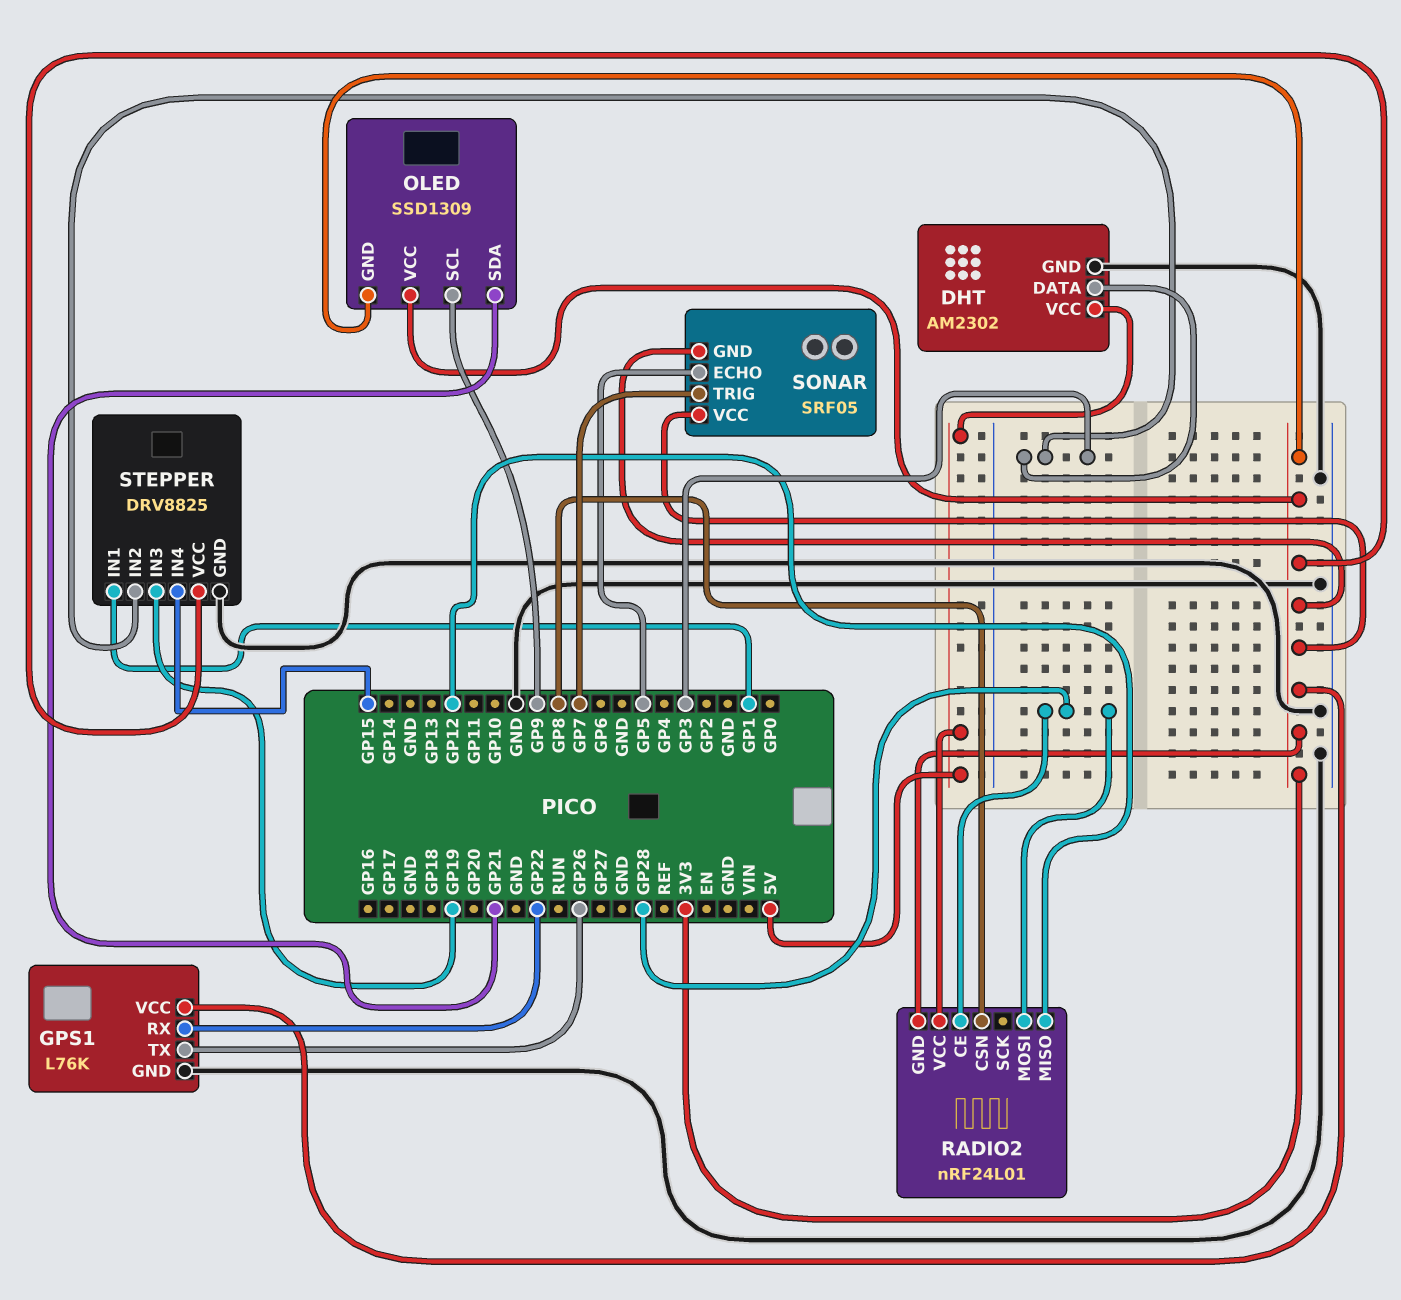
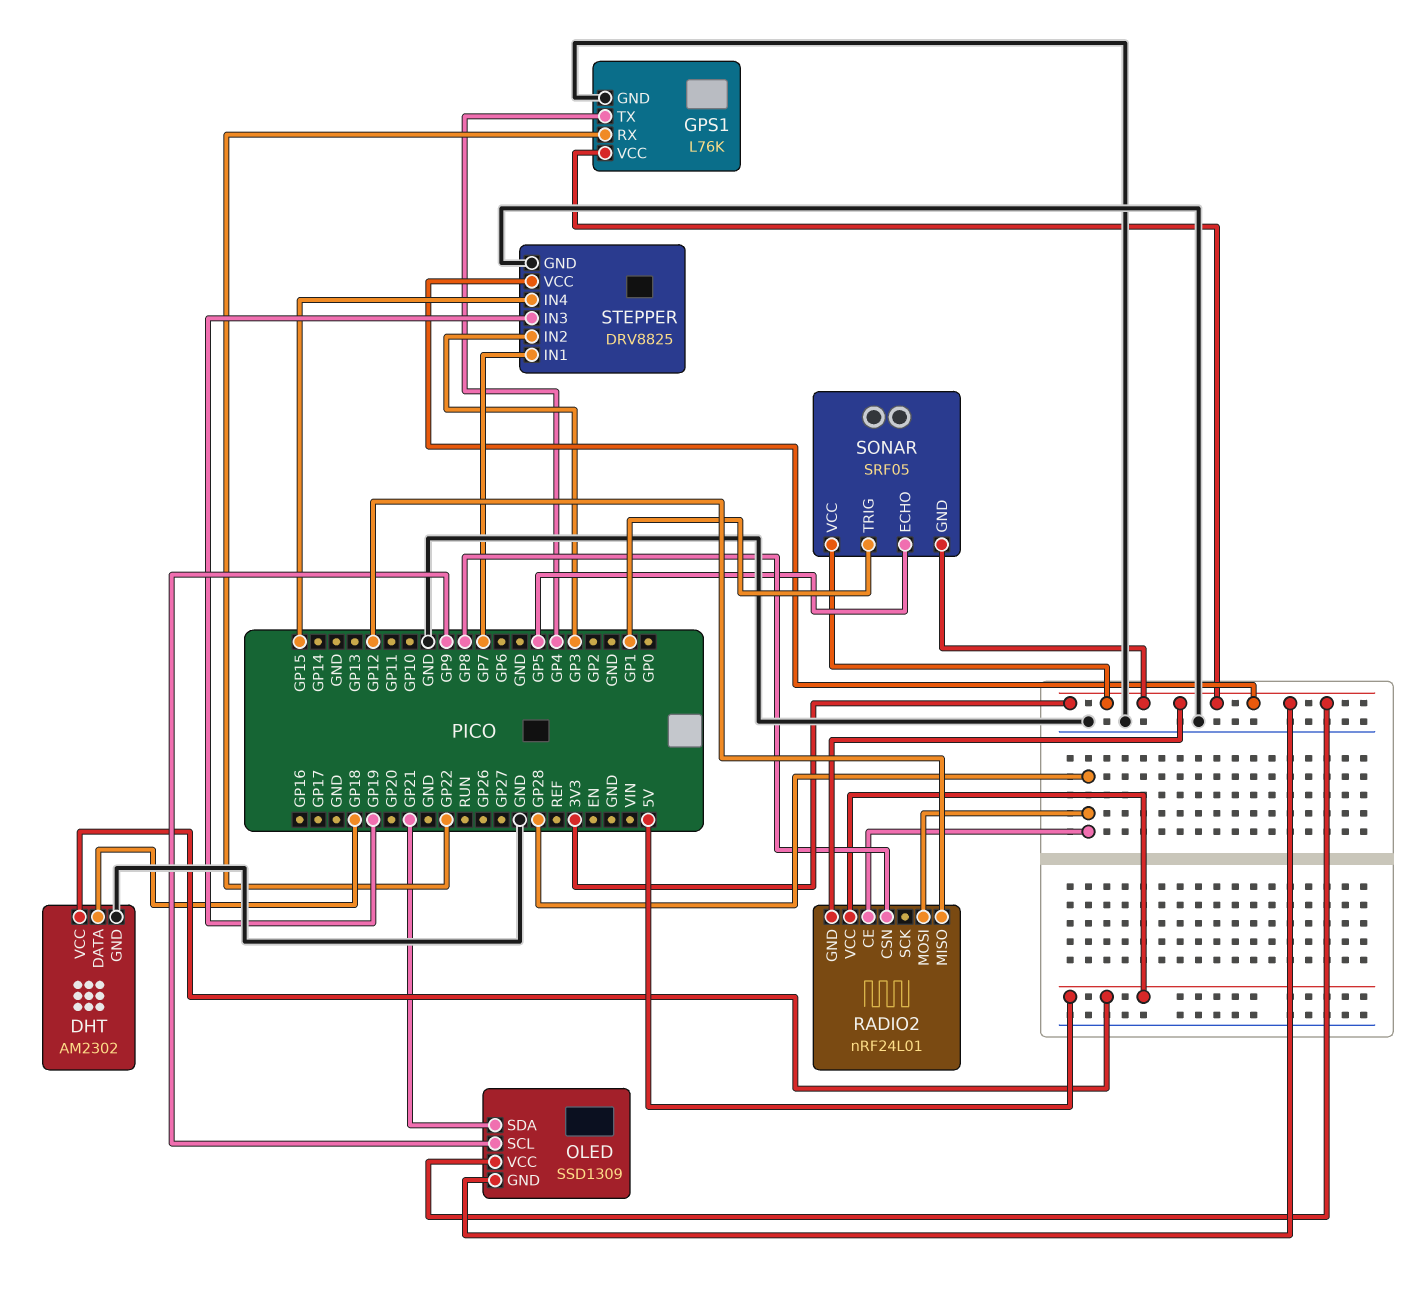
DHT pin DATA: GP3 -> GP18
GPS1 pin TX: GP26 -> GP4
SONAR pin TRIG: GP7 -> GP1
STEPPER pin IN1: GP1 -> GP7

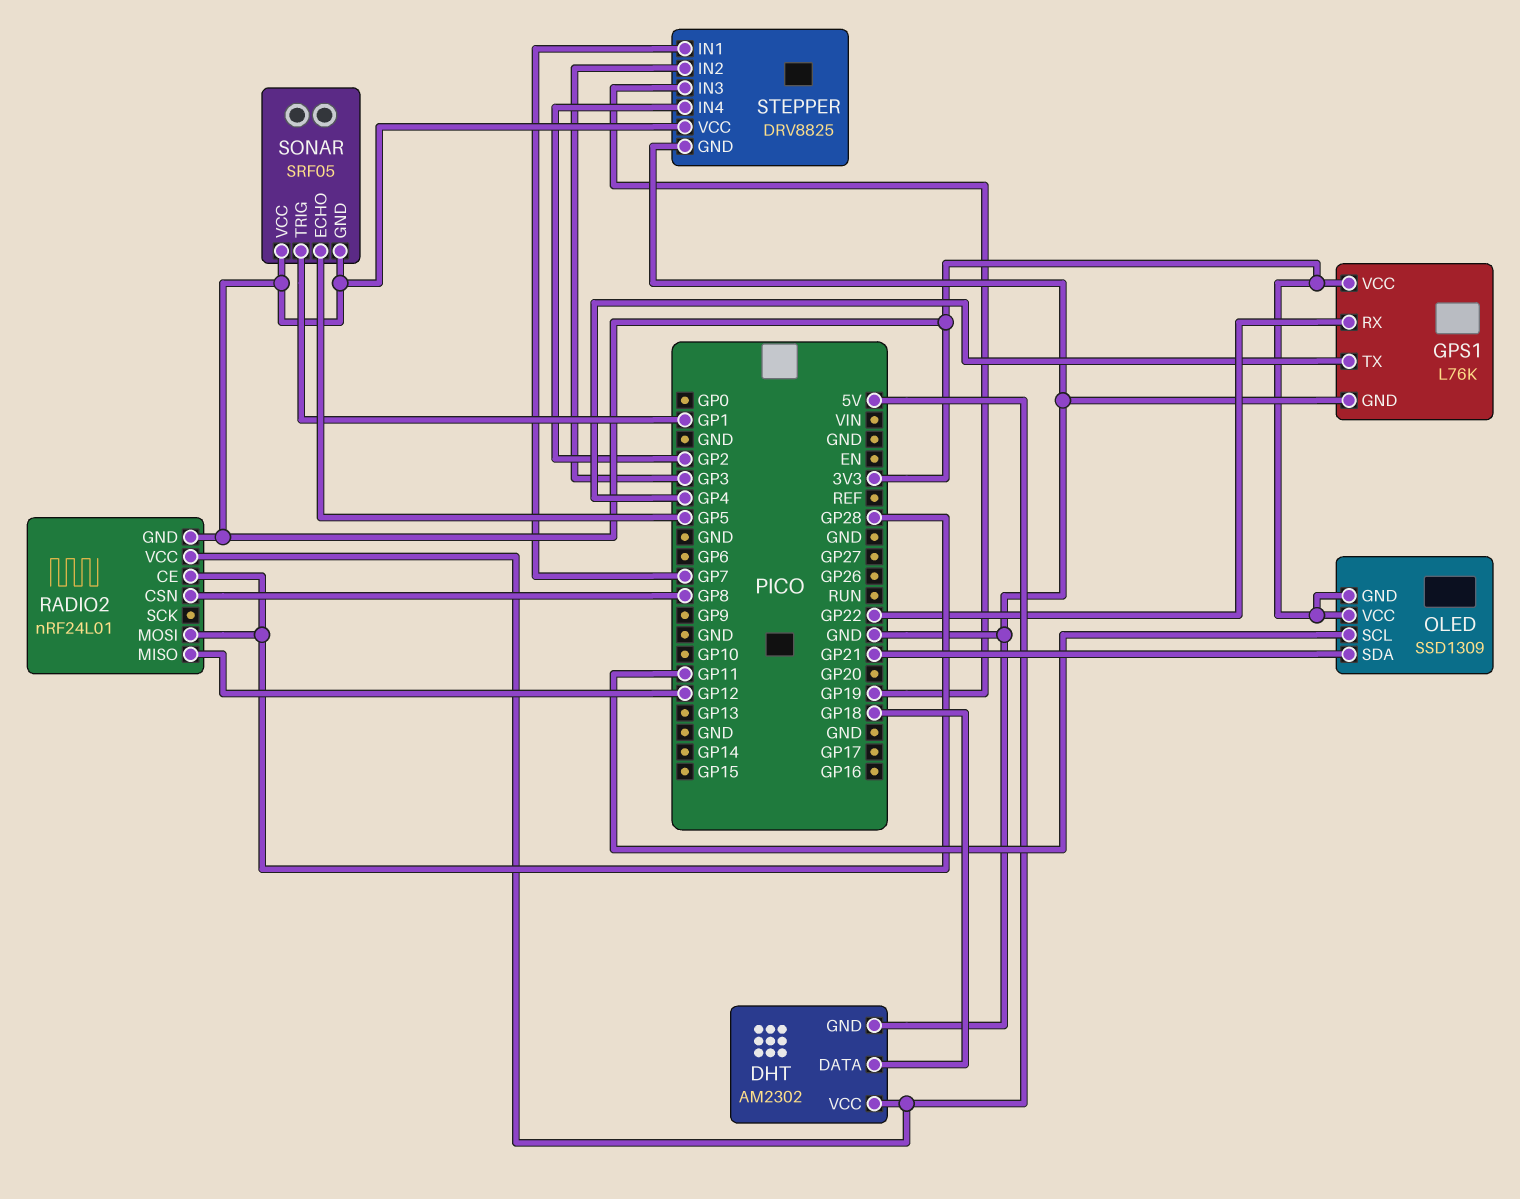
OLED pin SCL: GP9 -> GP11
STEPPER pin IN4: GP15 -> GP2

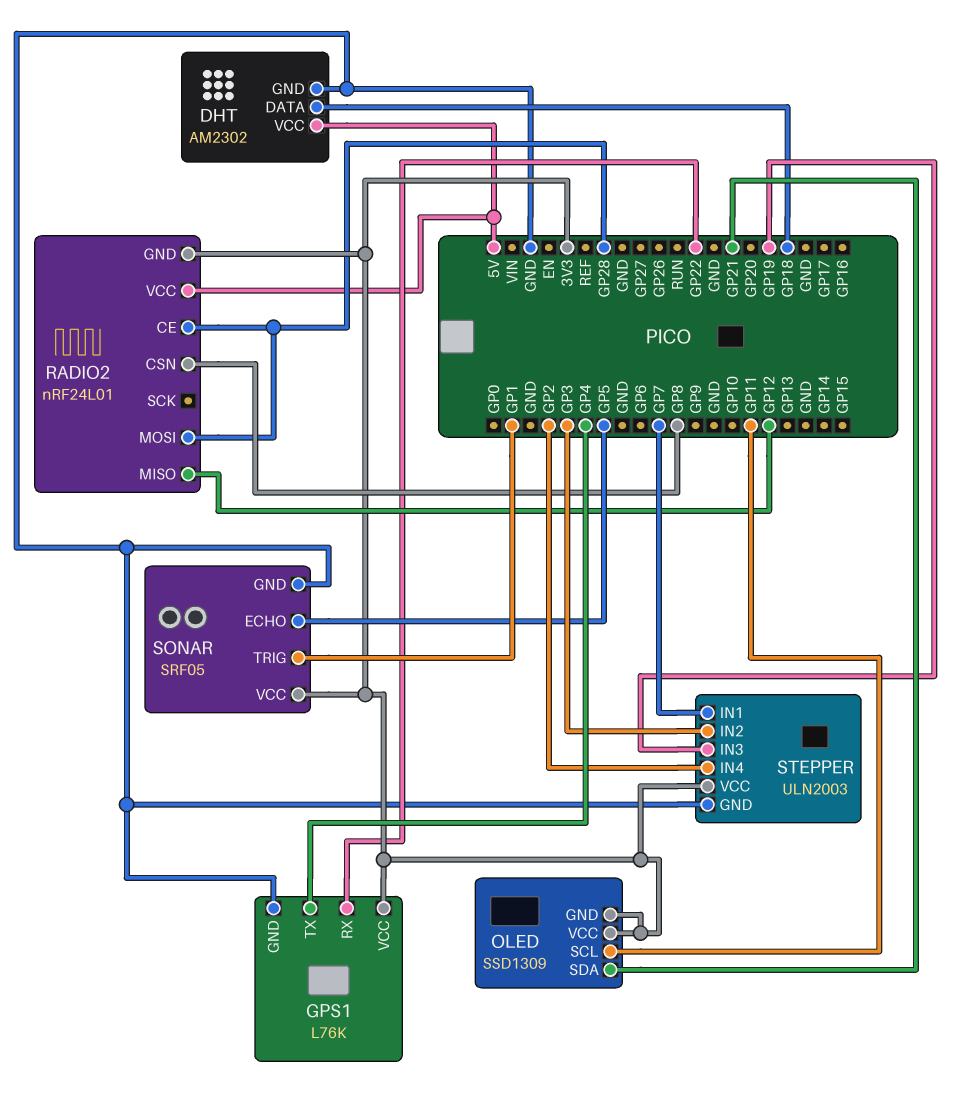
SONAR pin GND: 3V3 -> GND
STEPPER: DRV8825 -> ULN2003

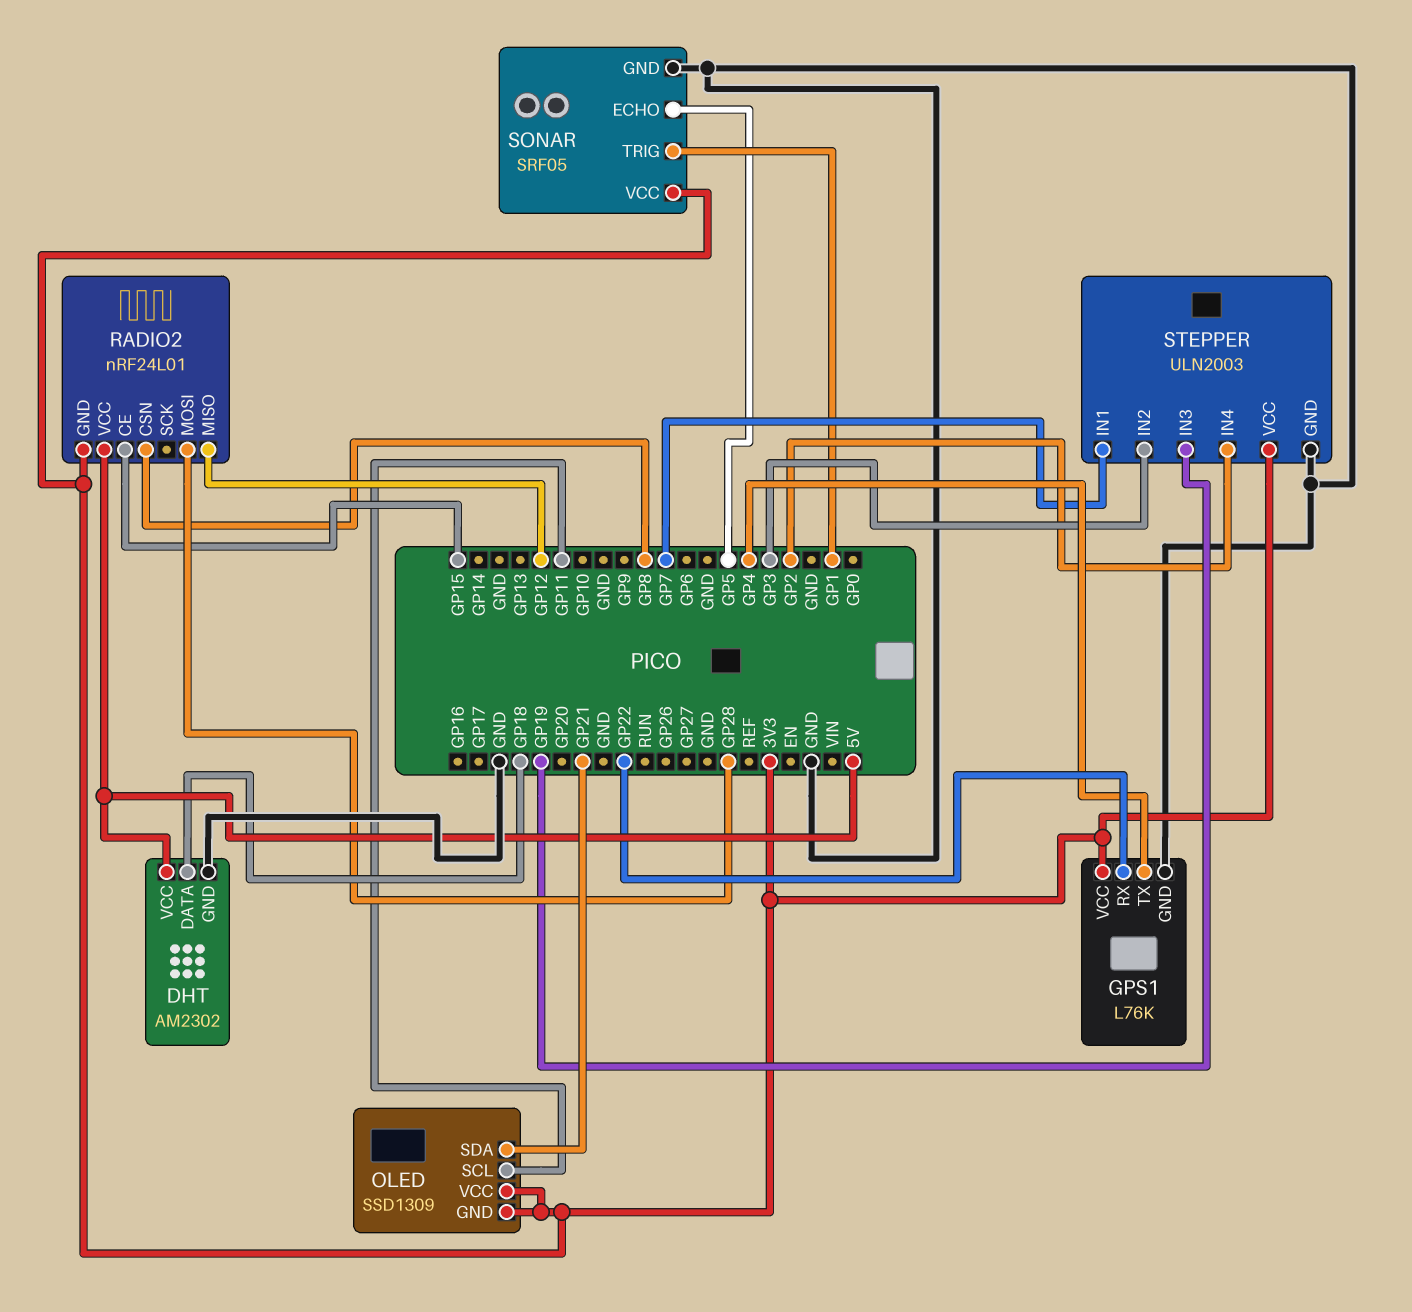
RADIO2 pin CE: GP28 -> GP15

